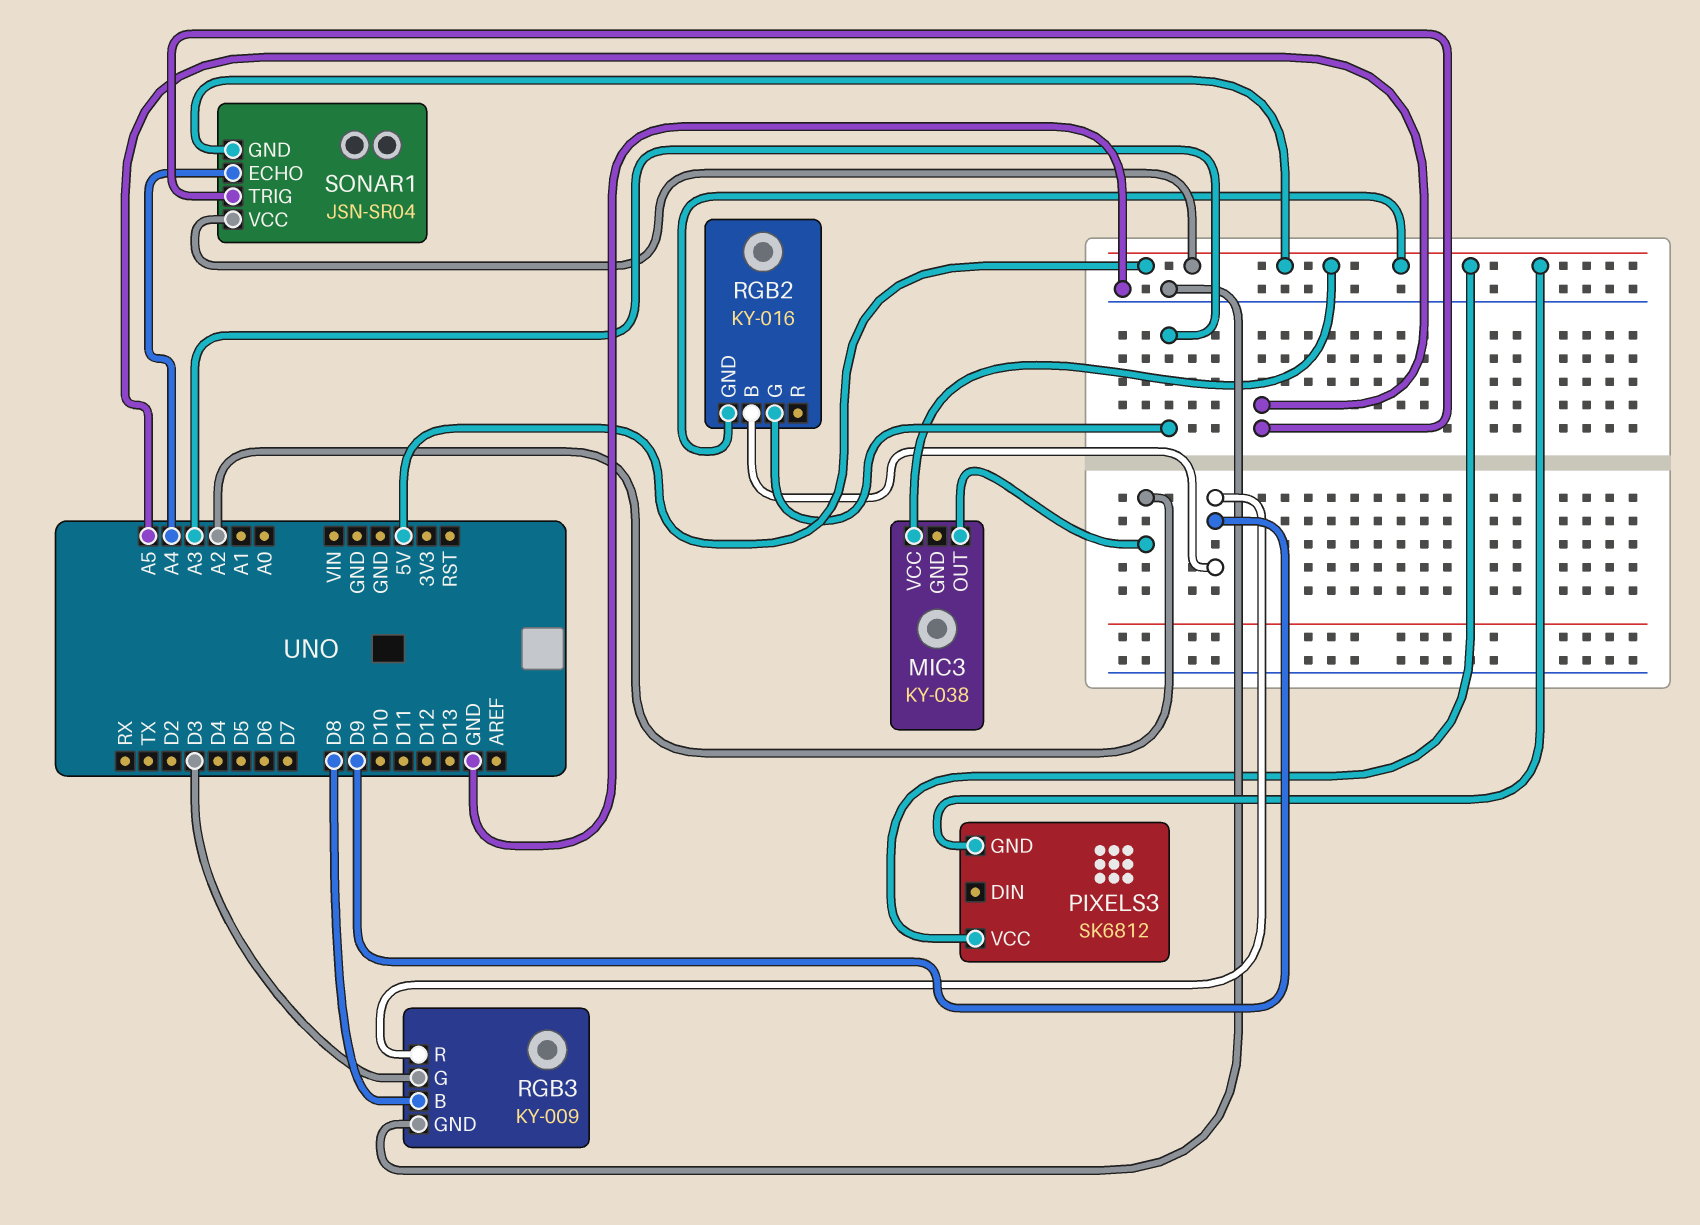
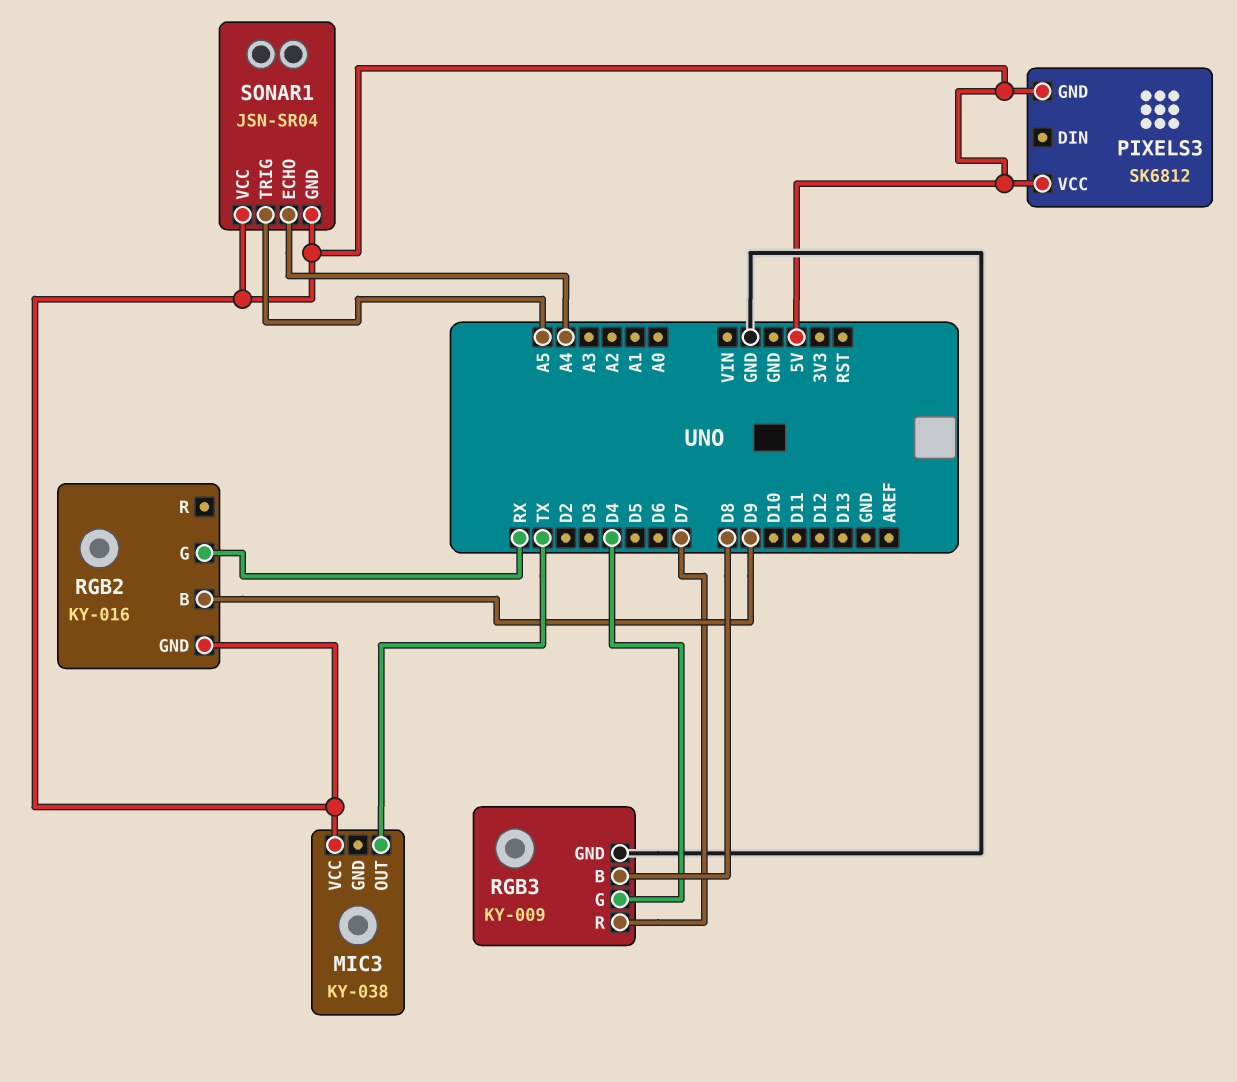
MIC3 pin OUT: A2 -> TX
RGB2 pin G: A3 -> RX
RGB3 pin G: D3 -> D4
RGB3 pin R: D9 -> D7

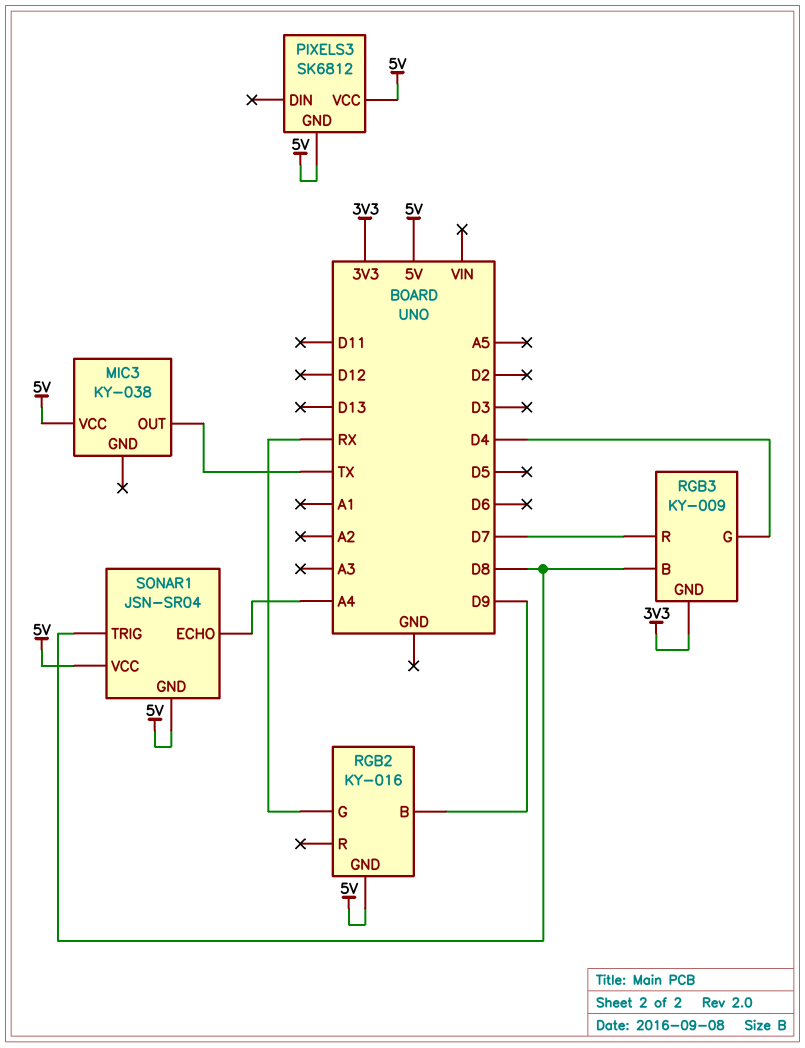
RGB3 pin GND: GND -> 3V3
SONAR1 pin TRIG: A5 -> D8

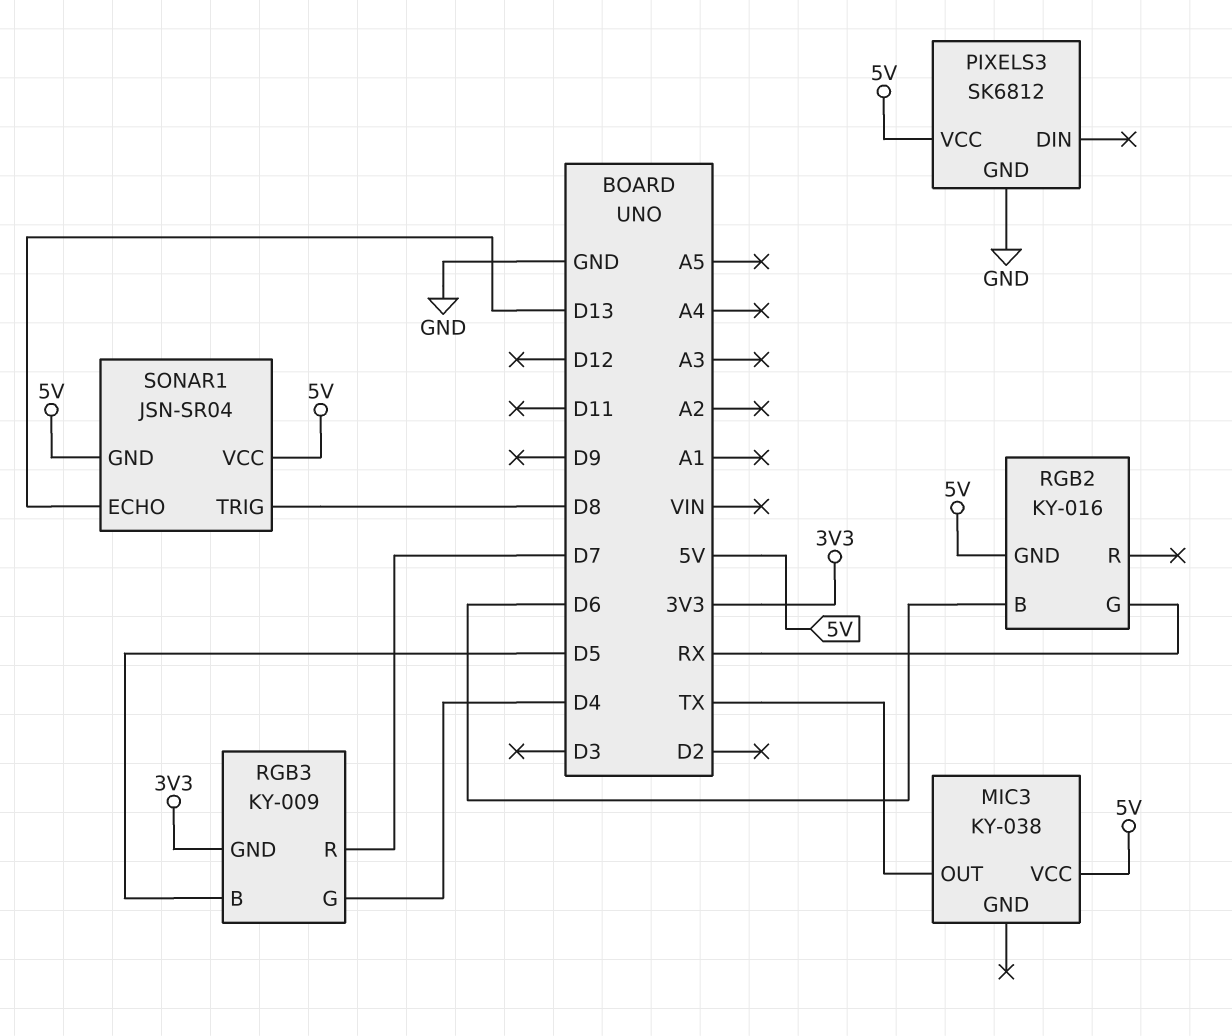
PIXELS3 pin GND: 5V -> GND
RGB2 pin B: D9 -> D6
RGB3 pin B: D8 -> D5
SONAR1 pin ECHO: A4 -> D13

